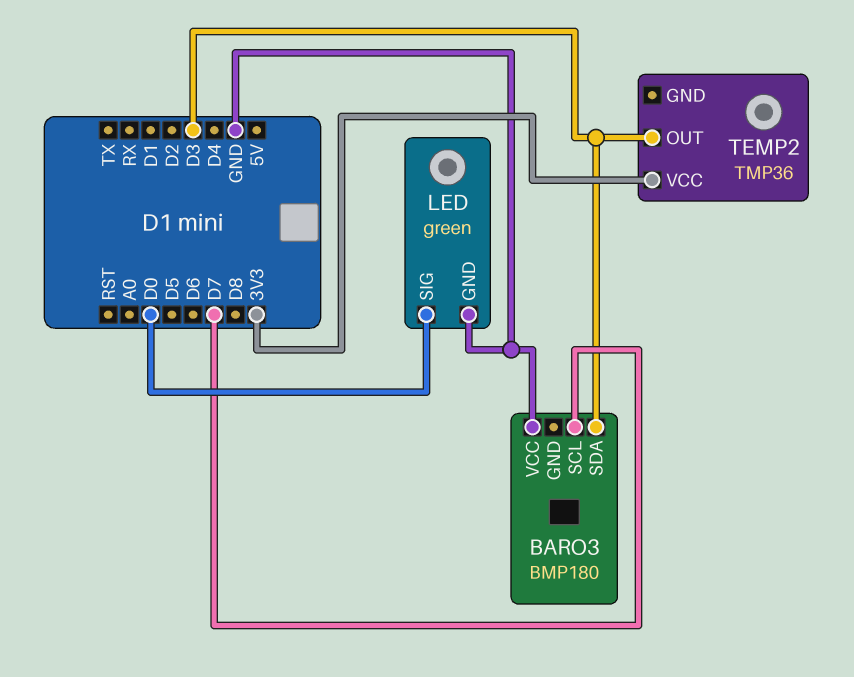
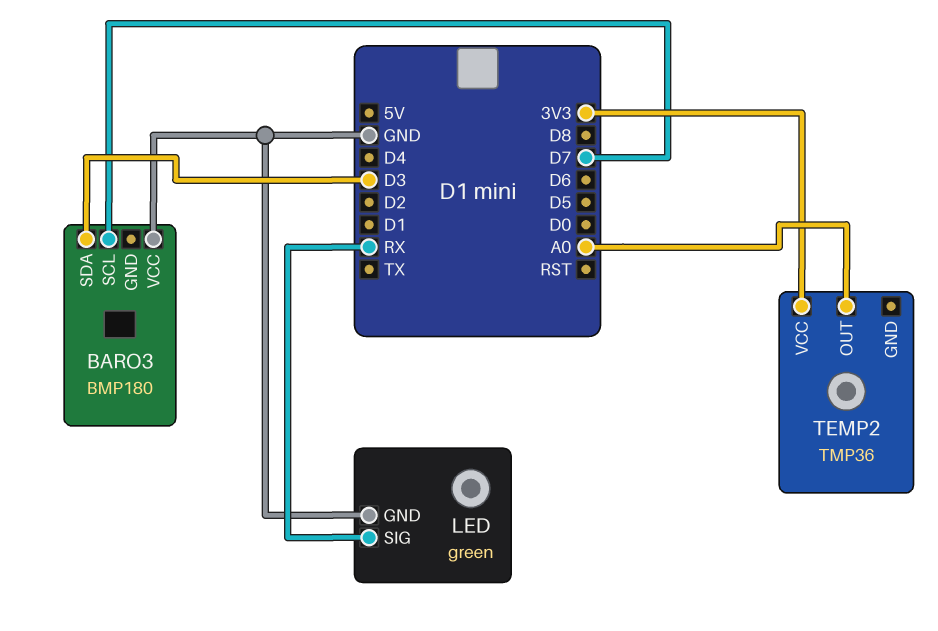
LED pin SIG: D0 -> RX
TEMP2 pin OUT: D3 -> A0

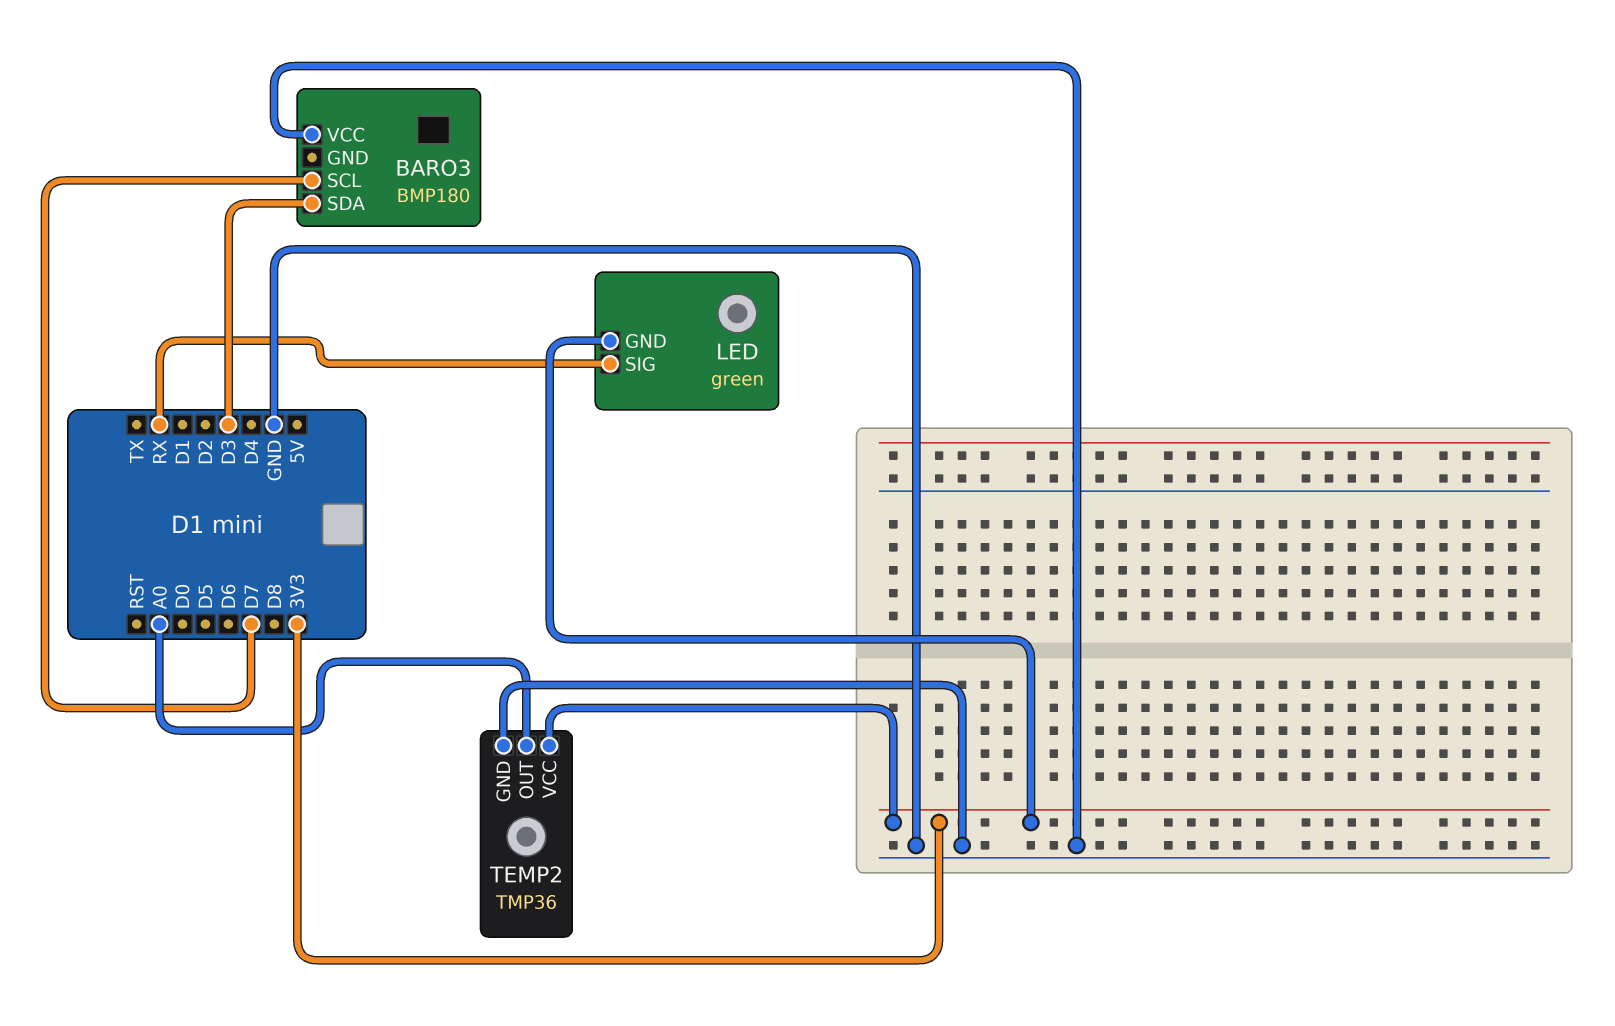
LED pin GND: GND -> 3V3
TEMP2 pin GND: none -> GND

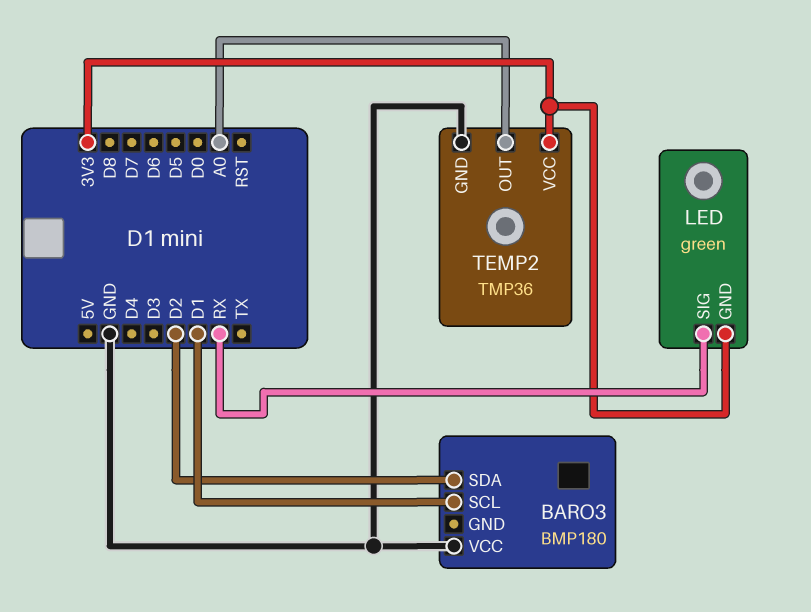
BARO3 pin SCL: D7 -> D1
BARO3 pin SDA: D3 -> D2

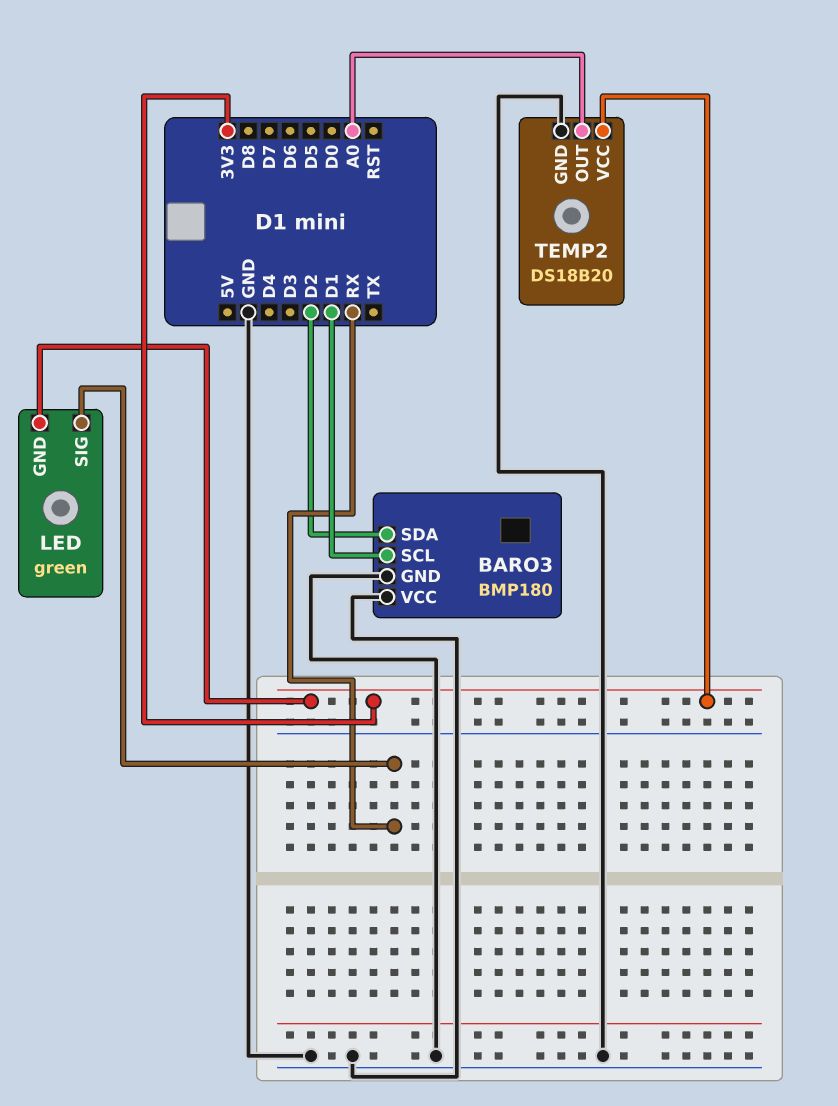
BARO3 pin GND: none -> GND
TEMP2: TMP36 -> DS18B20

